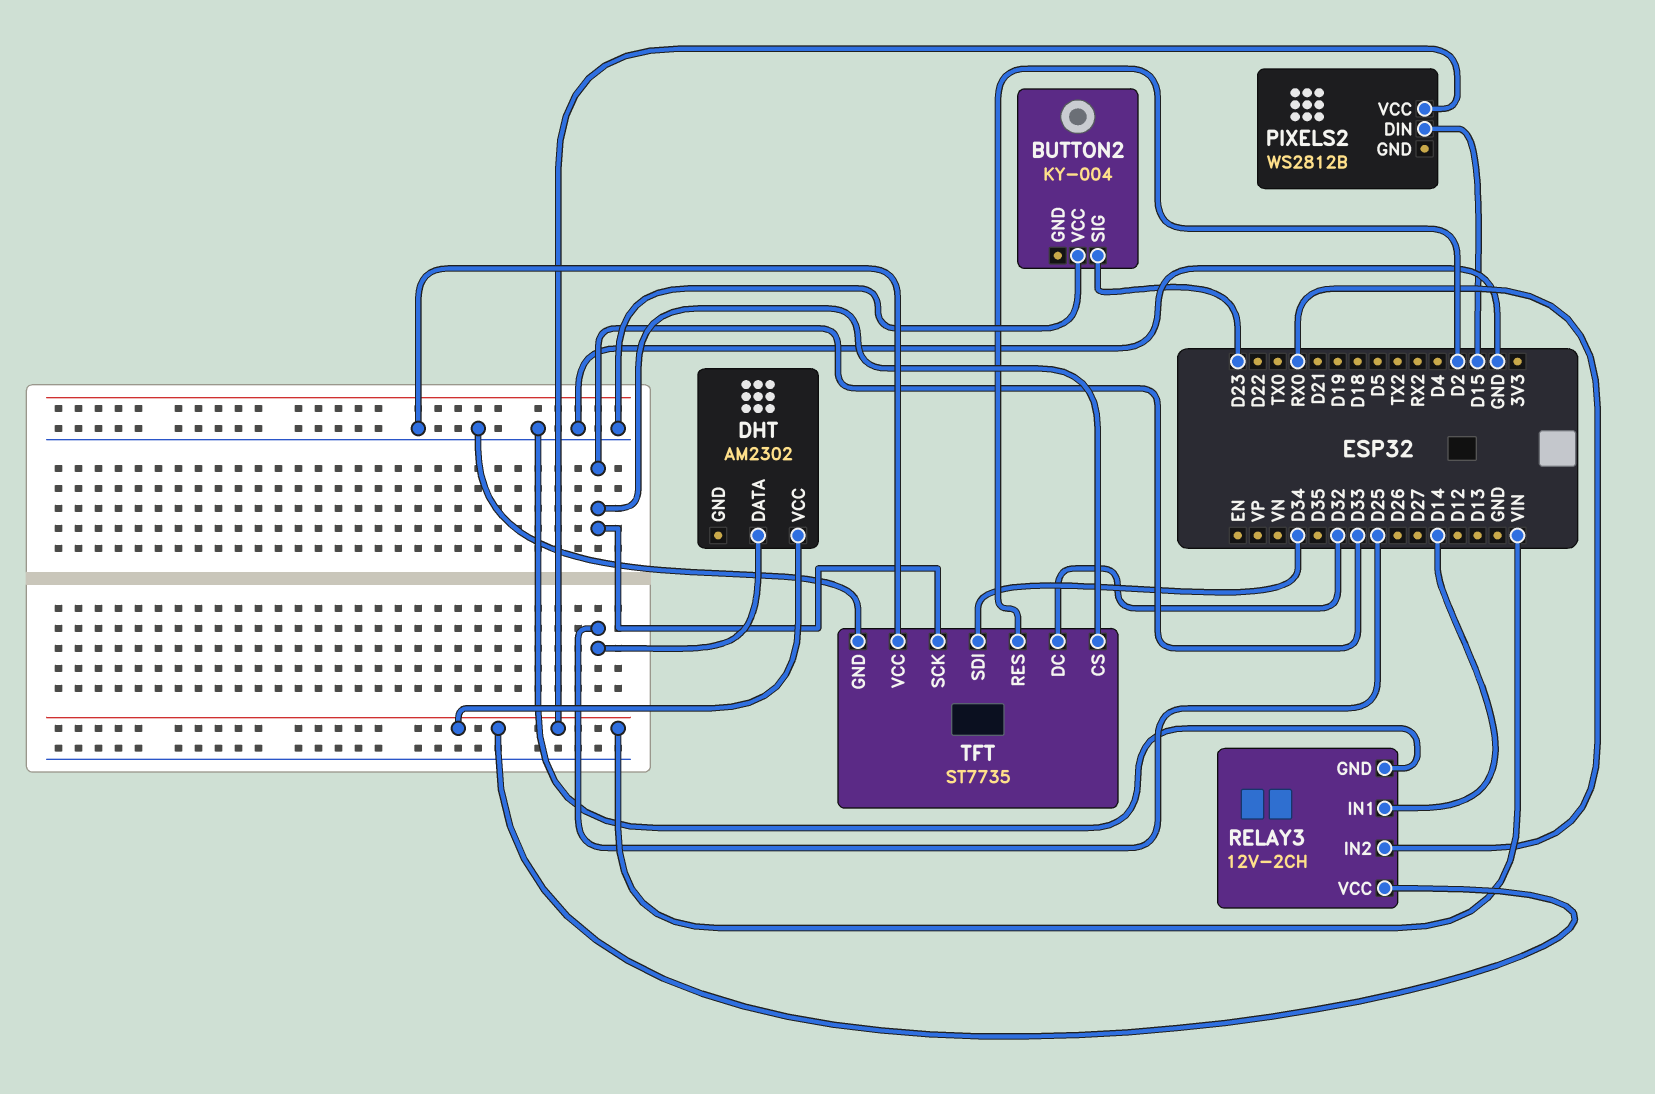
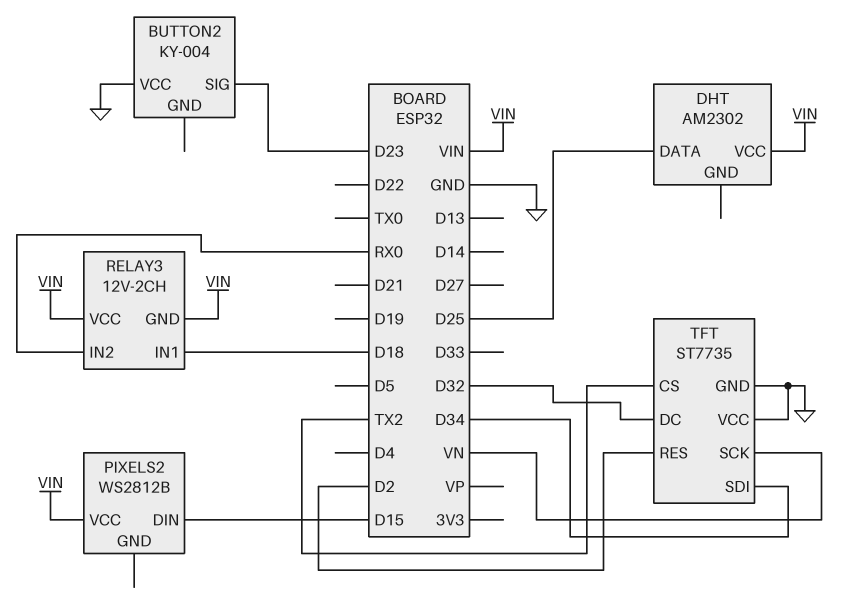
RELAY3 pin GND: GND -> VIN
RELAY3 pin IN1: D14 -> D18
TFT pin CS: D33 -> TX2
TFT pin SCK: D33 -> VN

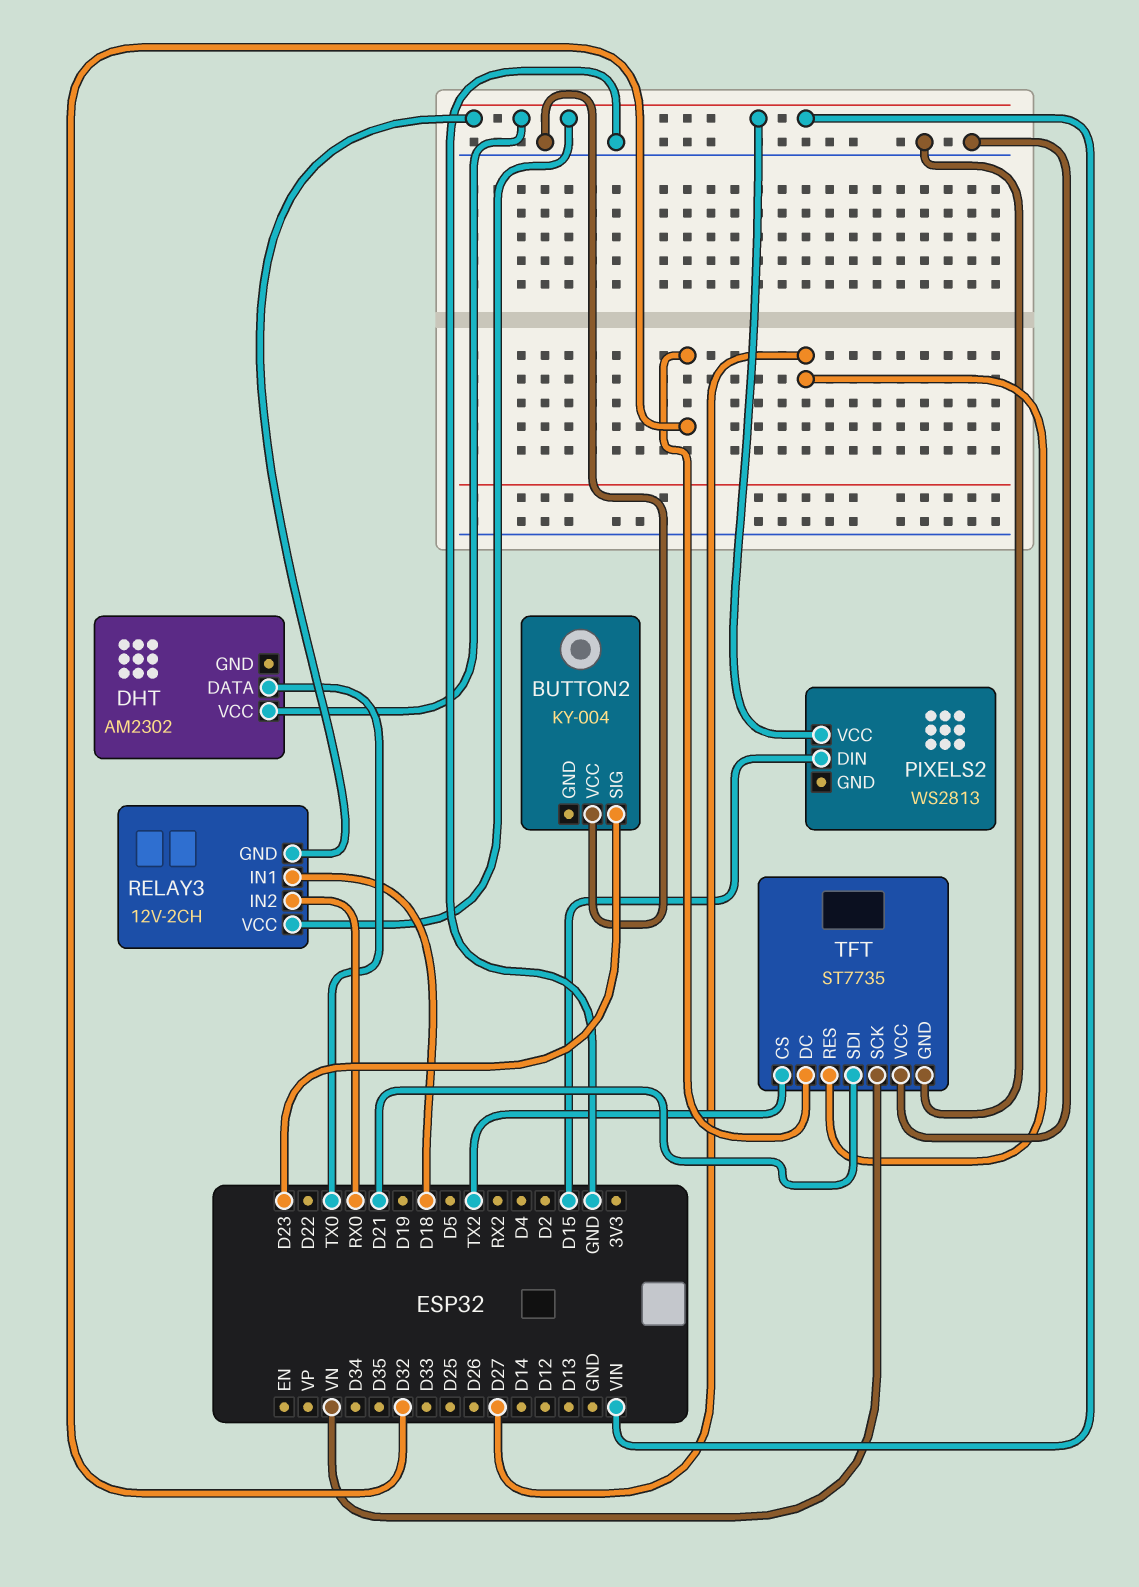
DHT pin DATA: D25 -> TX0
PIXELS2: WS2812B -> WS2813
TFT pin RES: D2 -> D27
TFT pin SDI: D34 -> D21

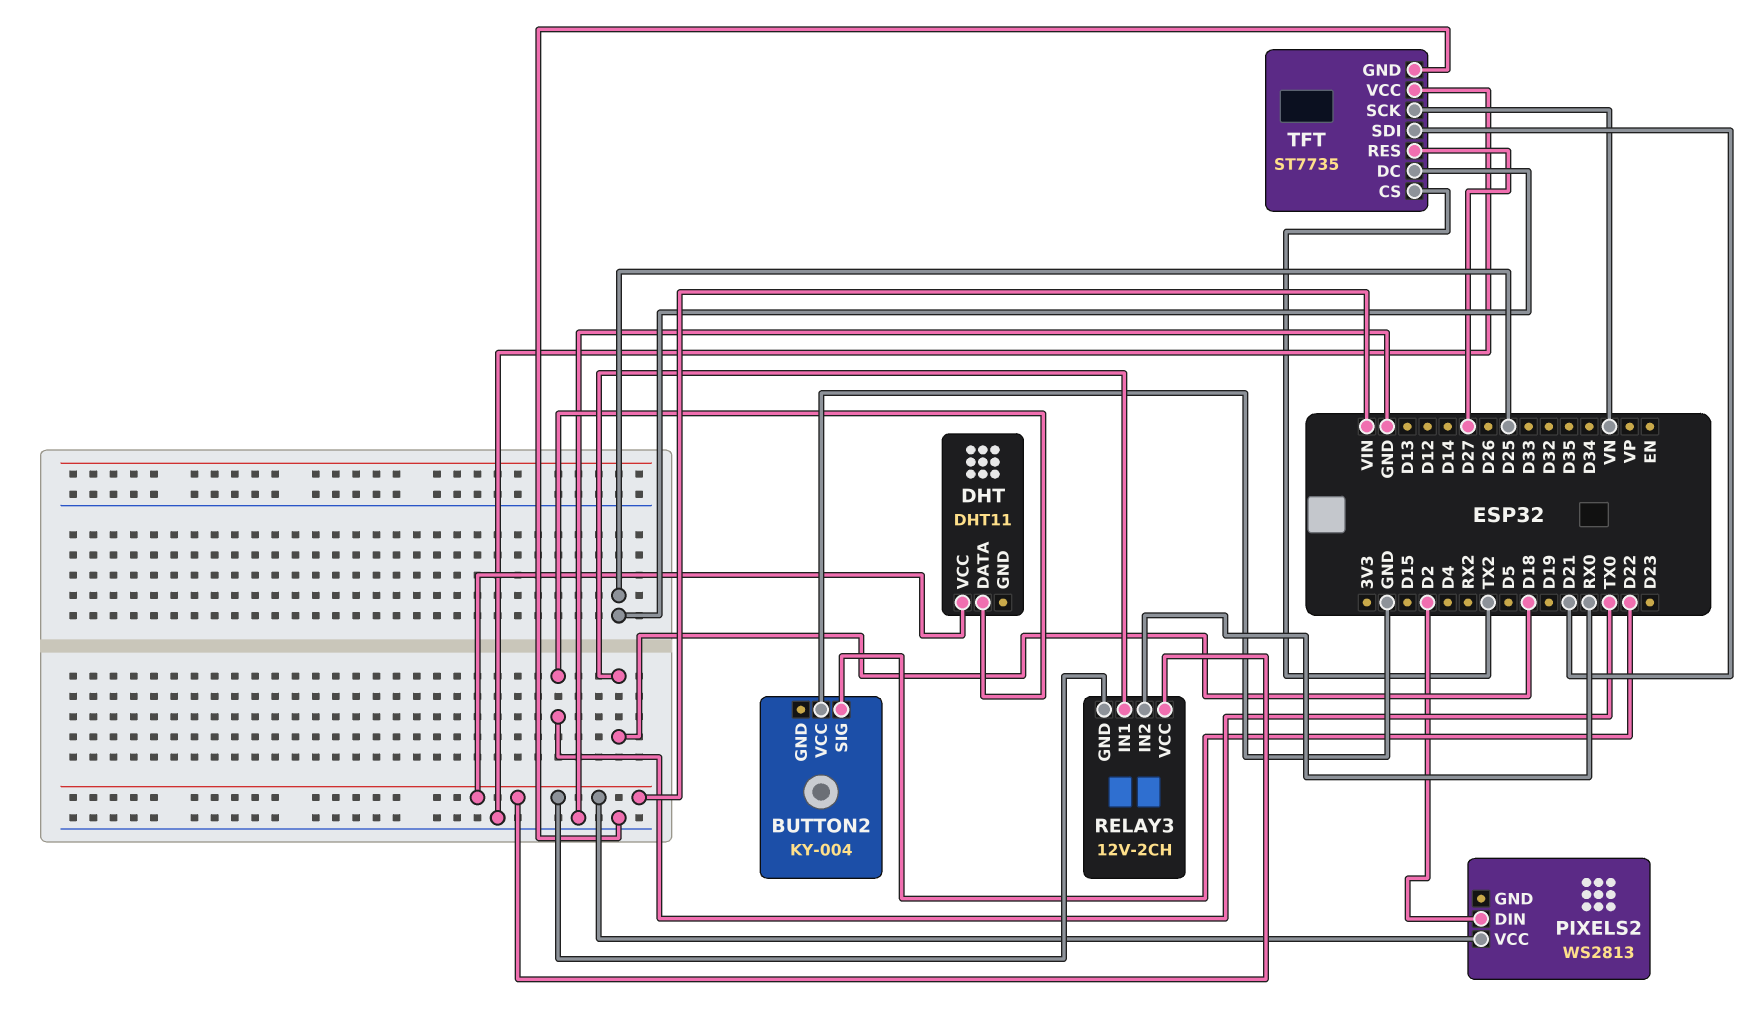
BUTTON2 pin SIG: D23 -> D22
DHT: AM2302 -> DHT11
PIXELS2 pin DIN: D15 -> D2
TFT pin DC: D32 -> D25

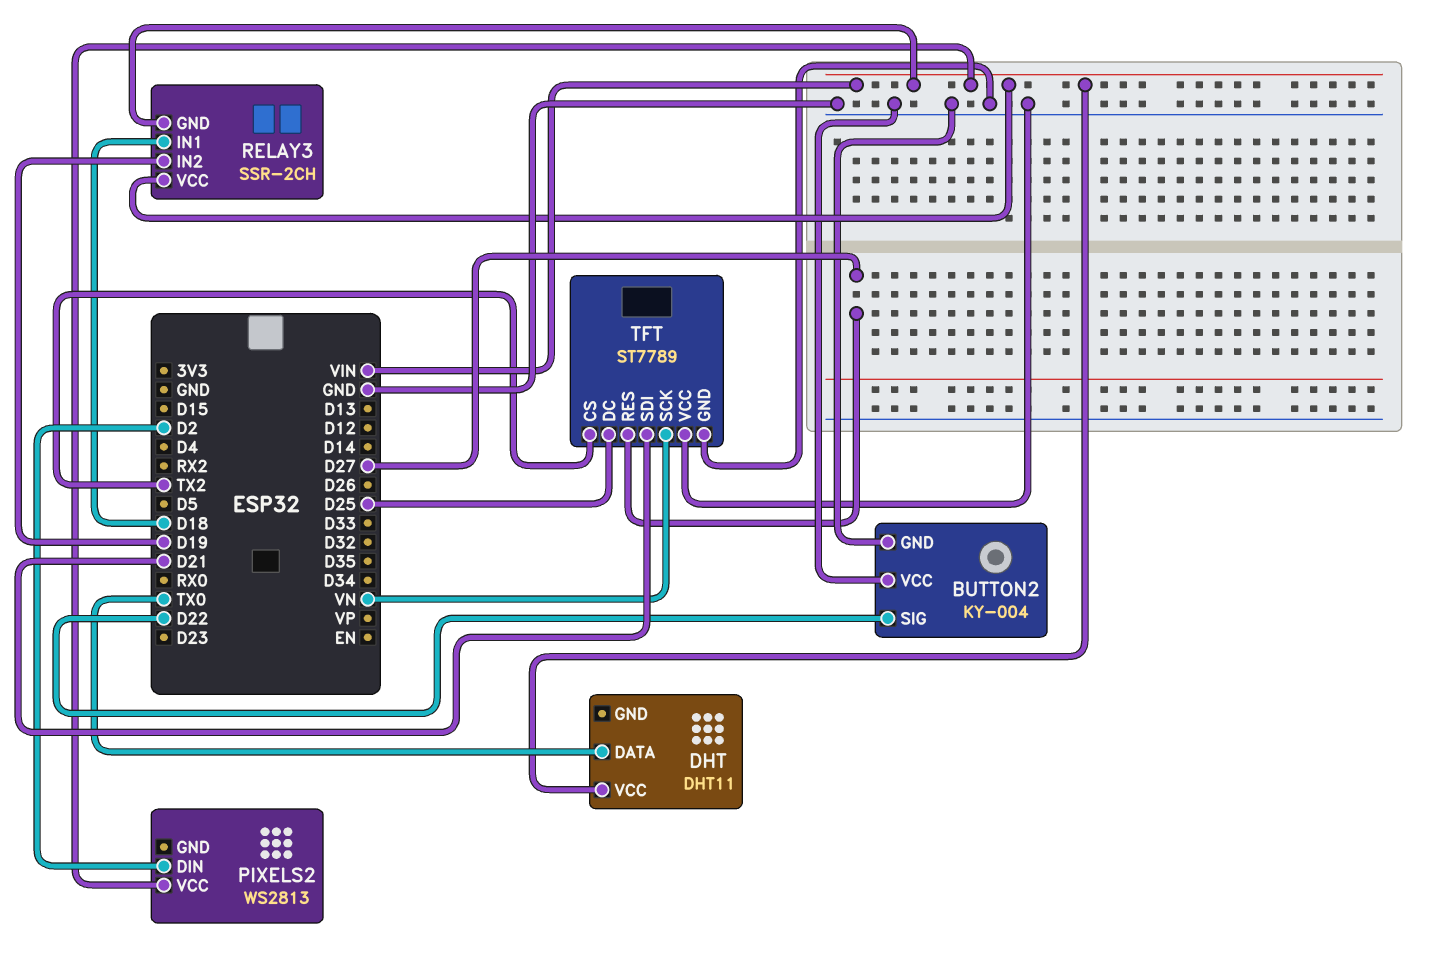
BUTTON2 pin GND: none -> GND
RELAY3: 12V-2CH -> SSR-2CH
RELAY3 pin IN2: RX0 -> D19
TFT: ST7735 -> ST7789

